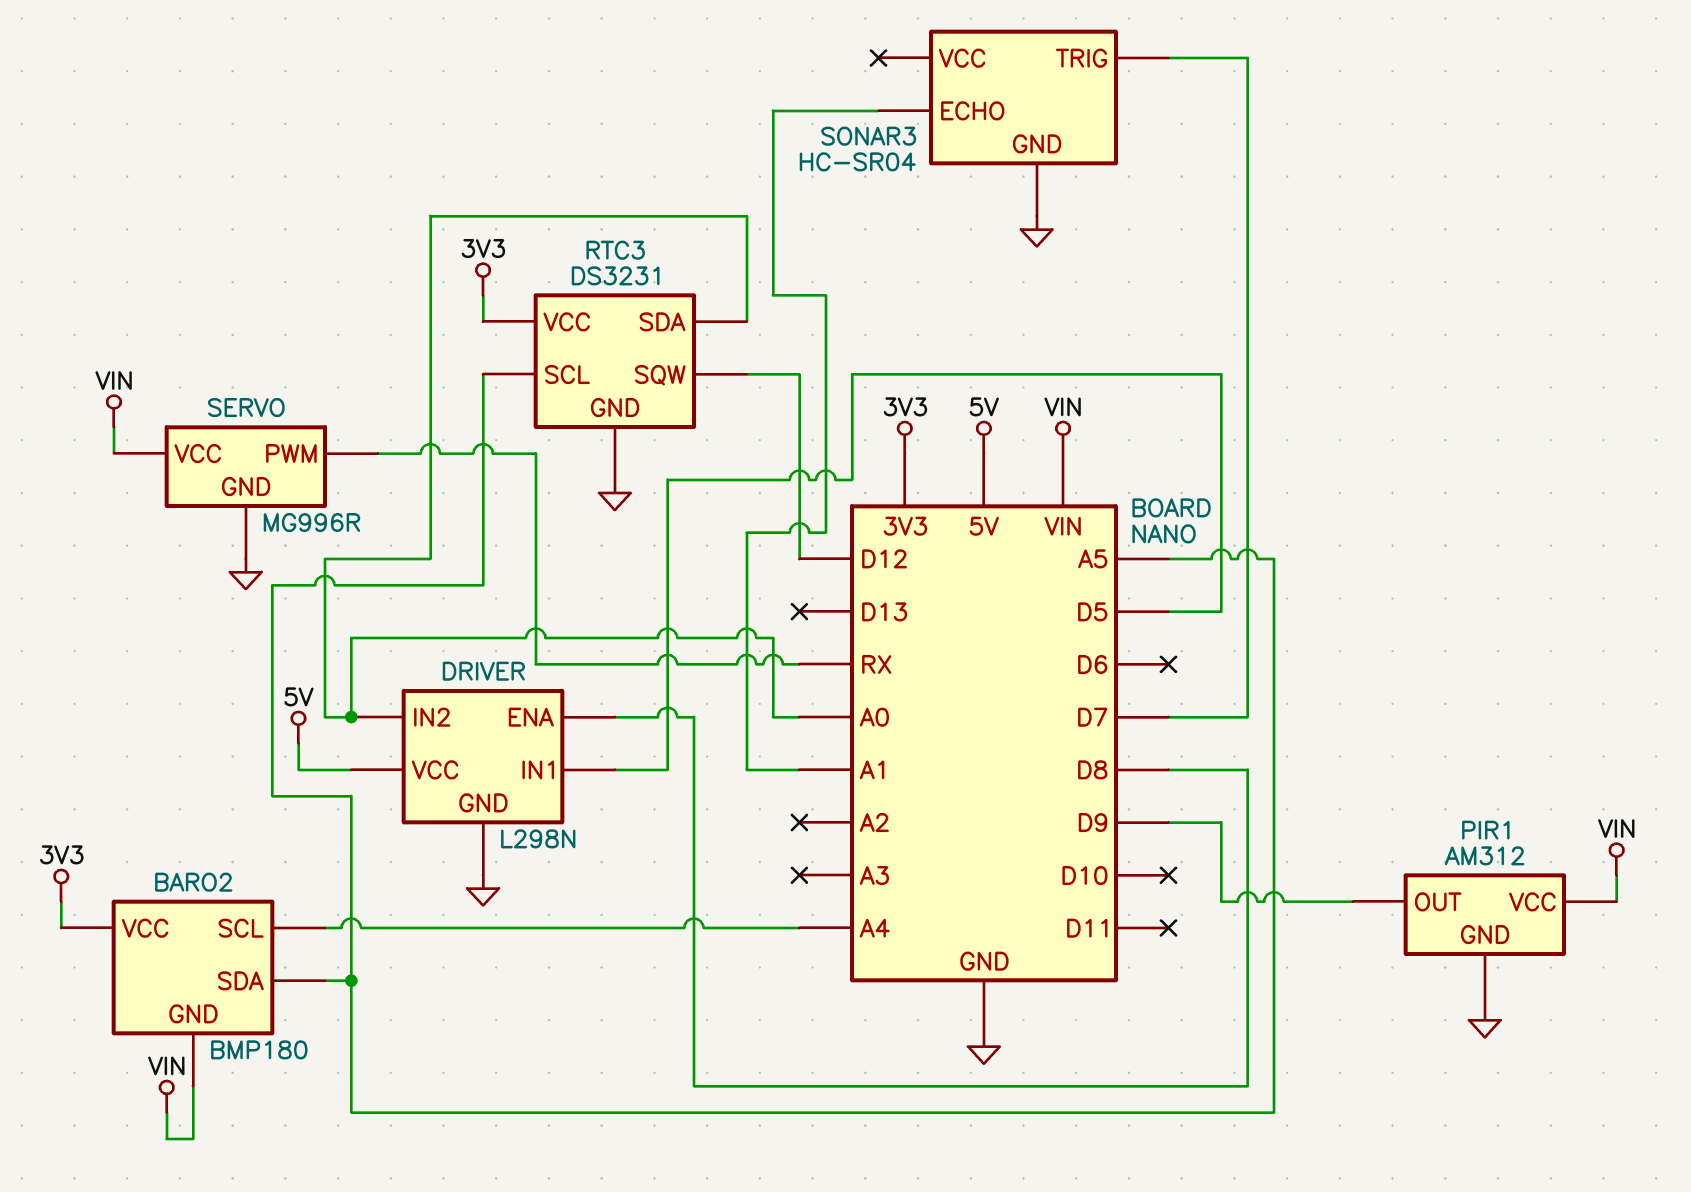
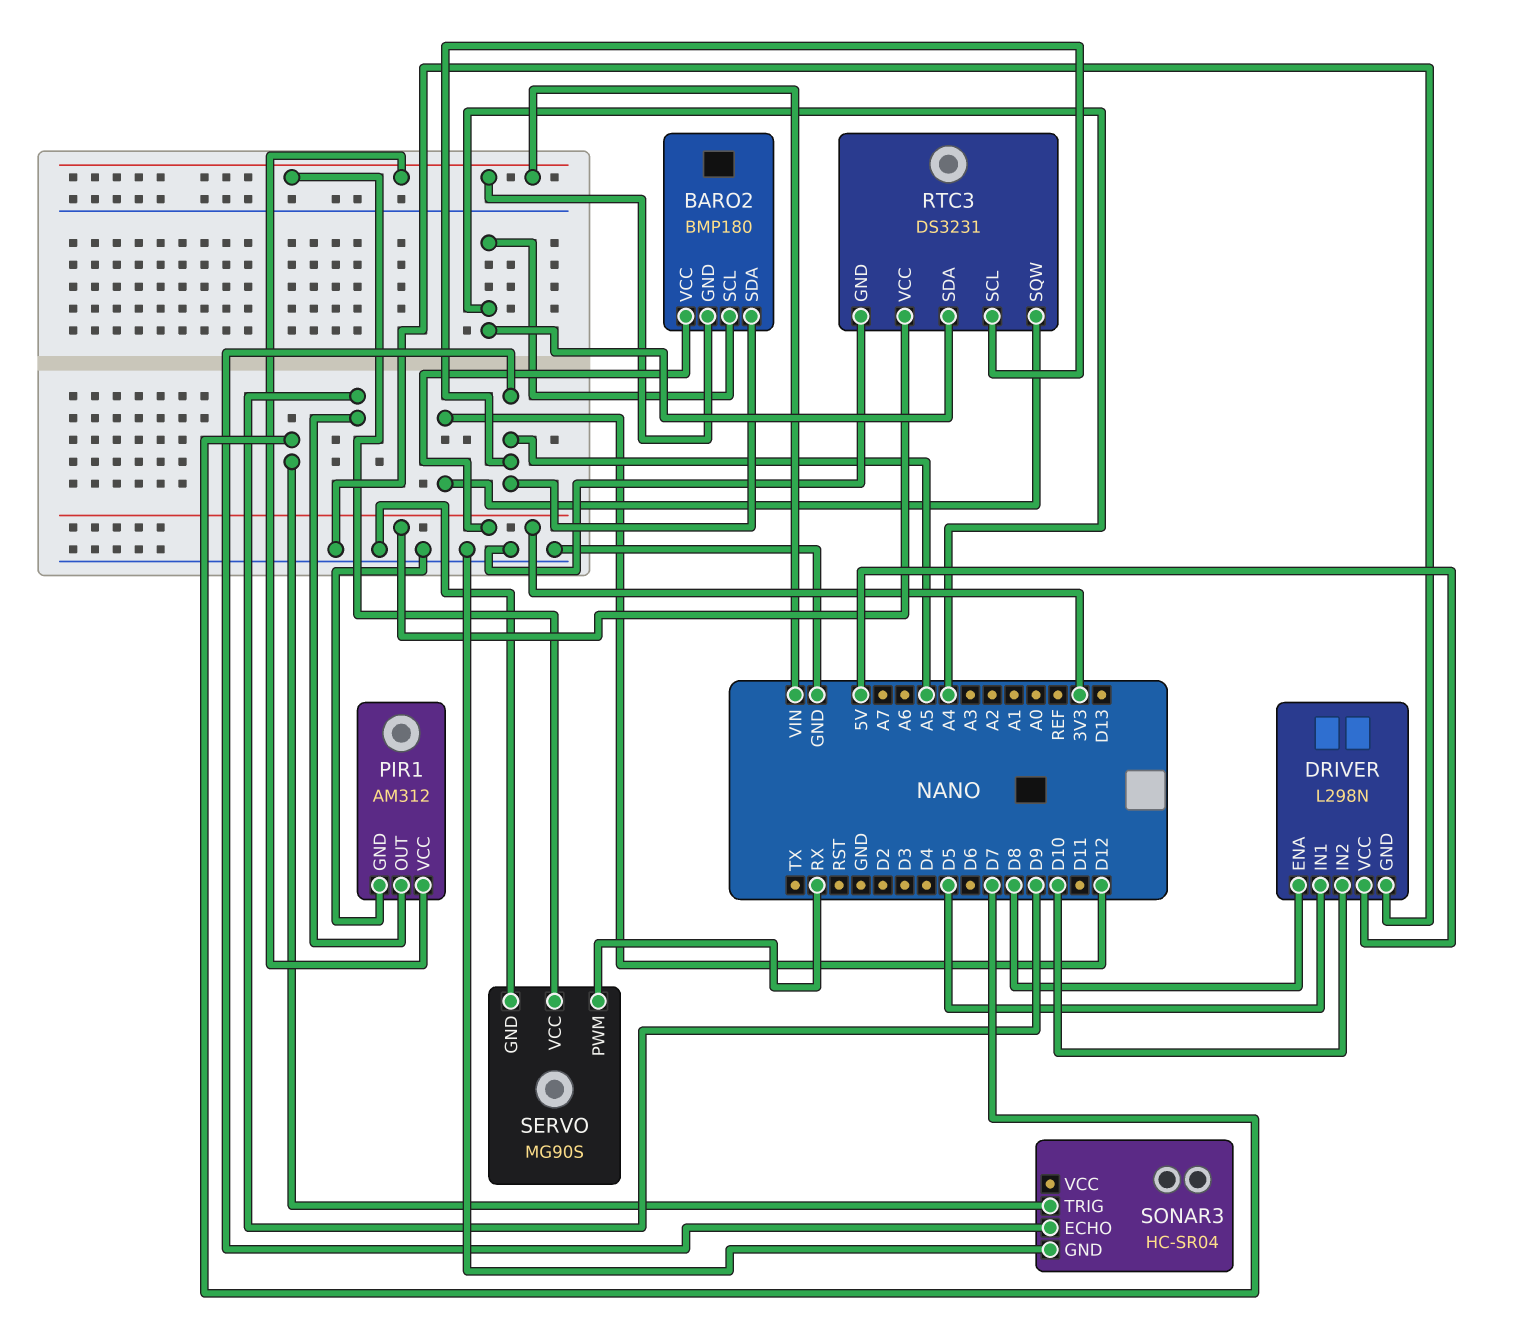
DRIVER pin IN2: A0 -> D10
RTC3 pin SDA: A0 -> A4
SERVO: MG996R -> MG90S
SONAR3 pin ECHO: A1 -> A5

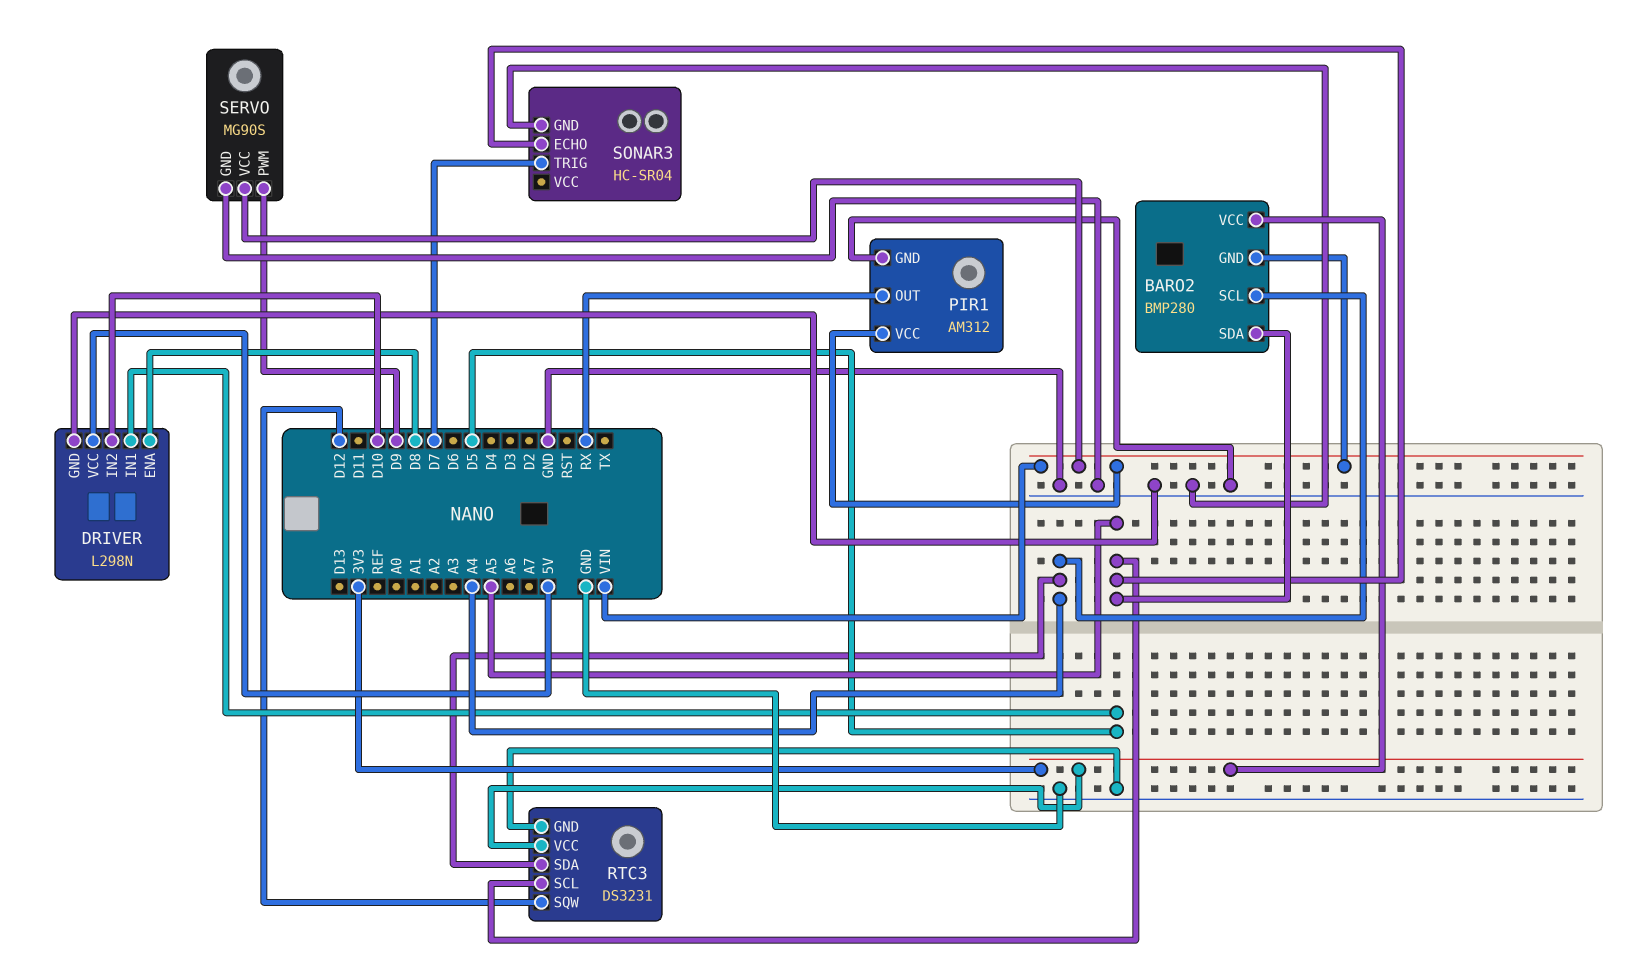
BARO2: BMP180 -> BMP280
PIR1 pin OUT: D9 -> RX
SERVO pin PWM: RX -> D9

